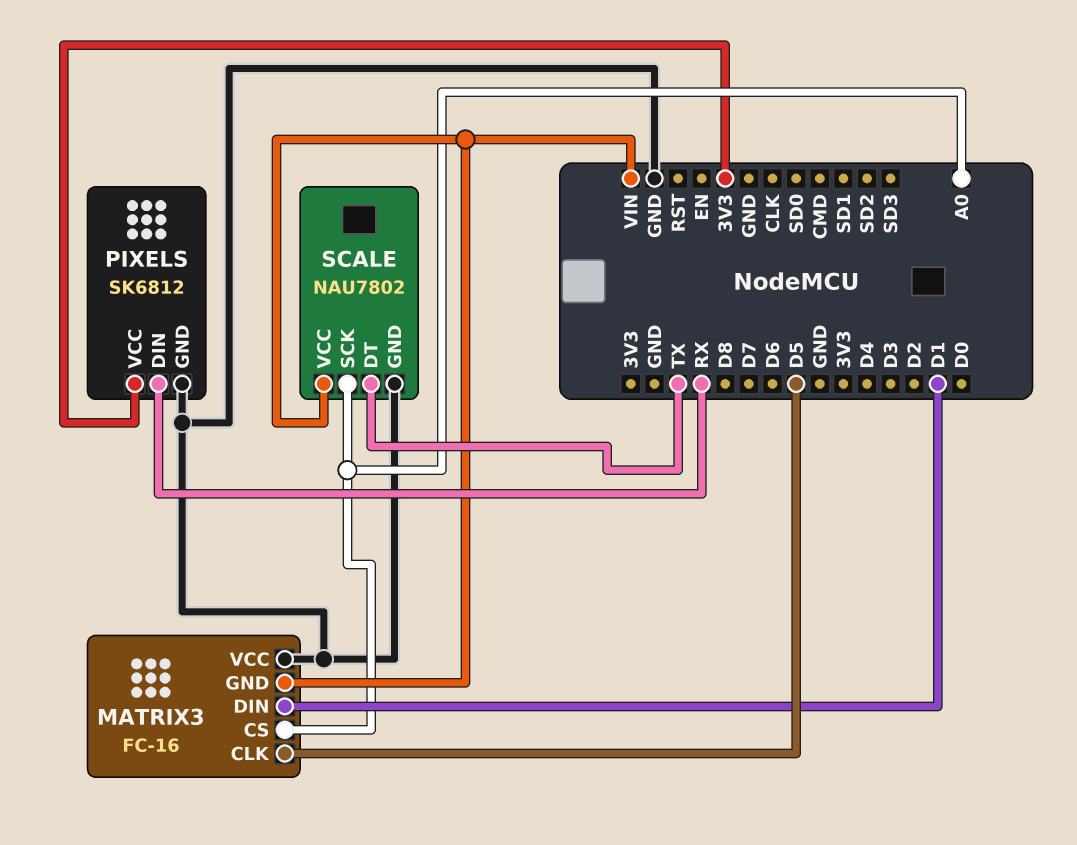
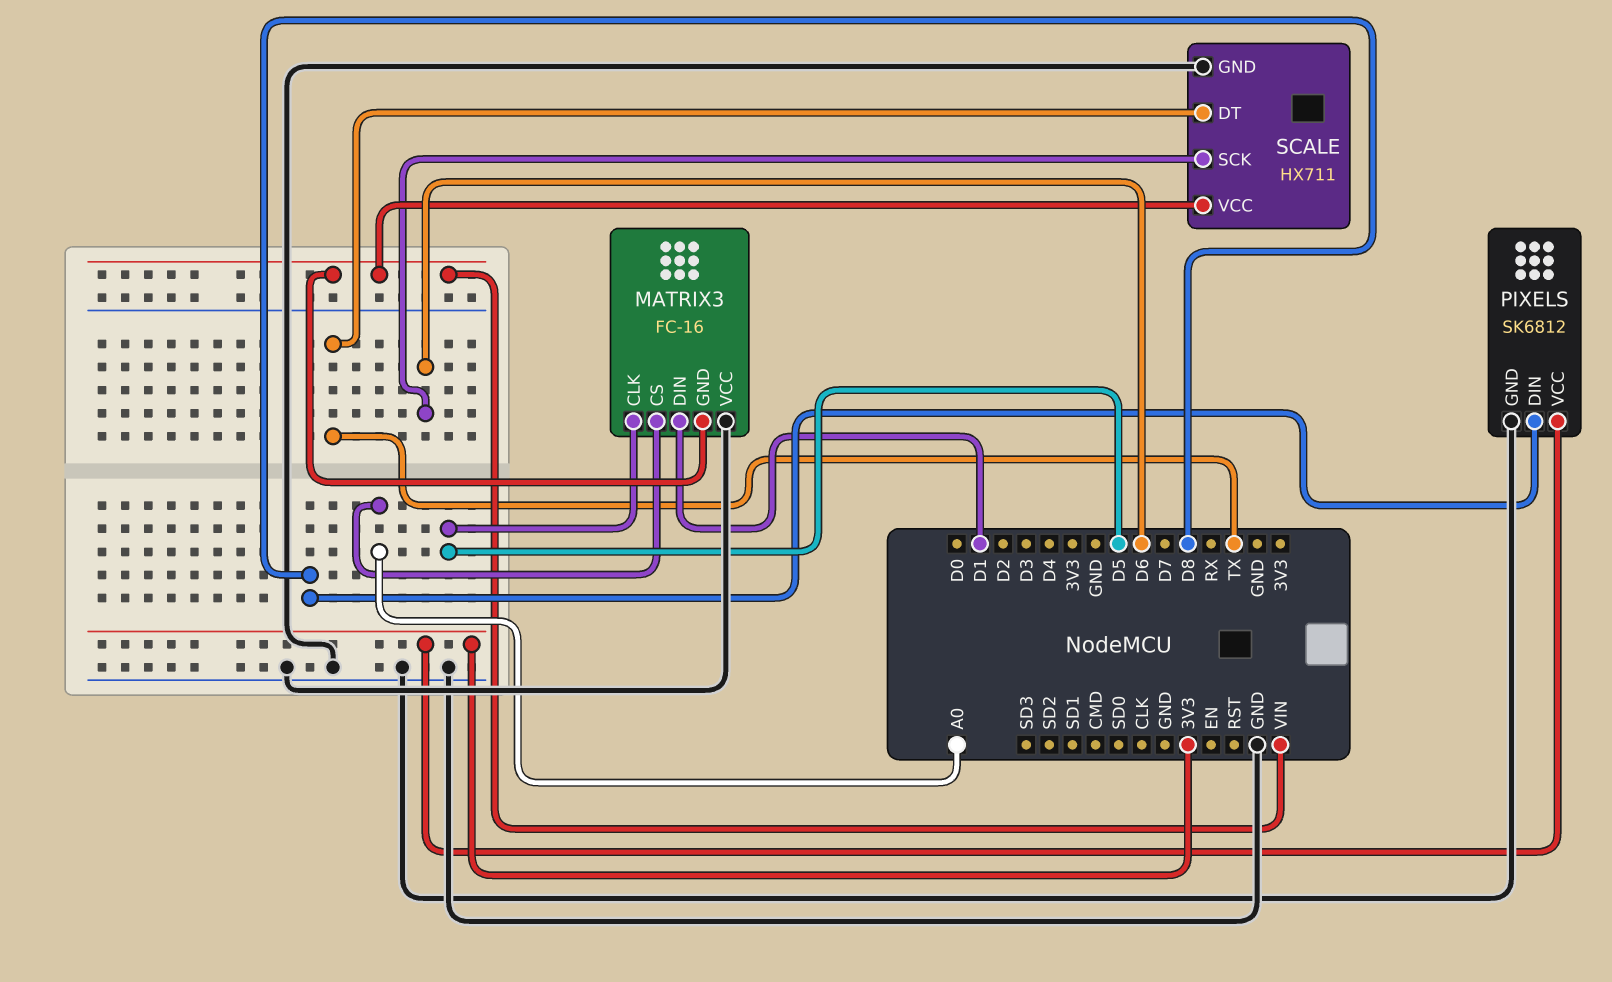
PIXELS pin DIN: RX -> D8
SCALE: NAU7802 -> HX711
SCALE pin SCK: A0 -> D6

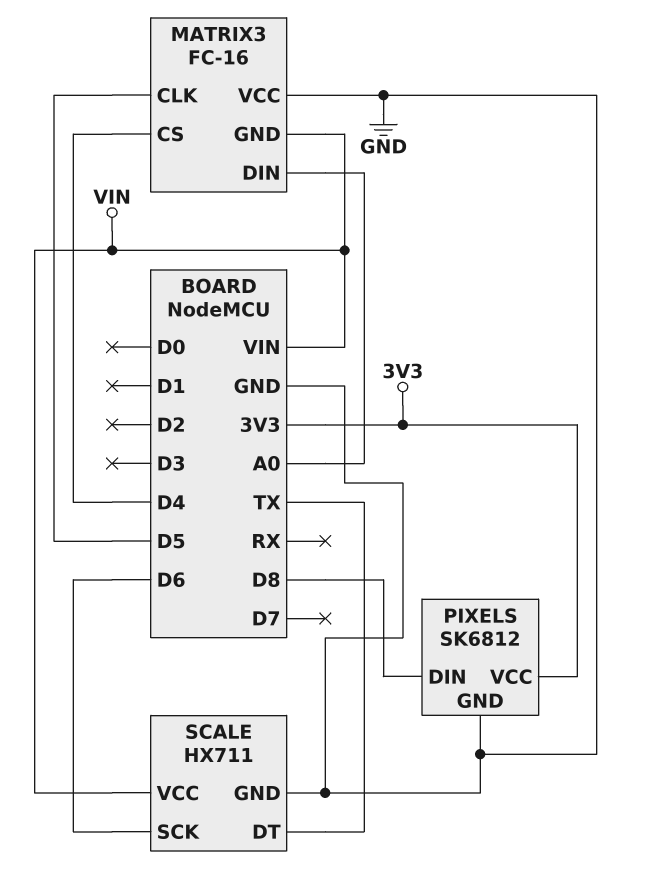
MATRIX3 pin CS: A0 -> D4
MATRIX3 pin DIN: D1 -> A0

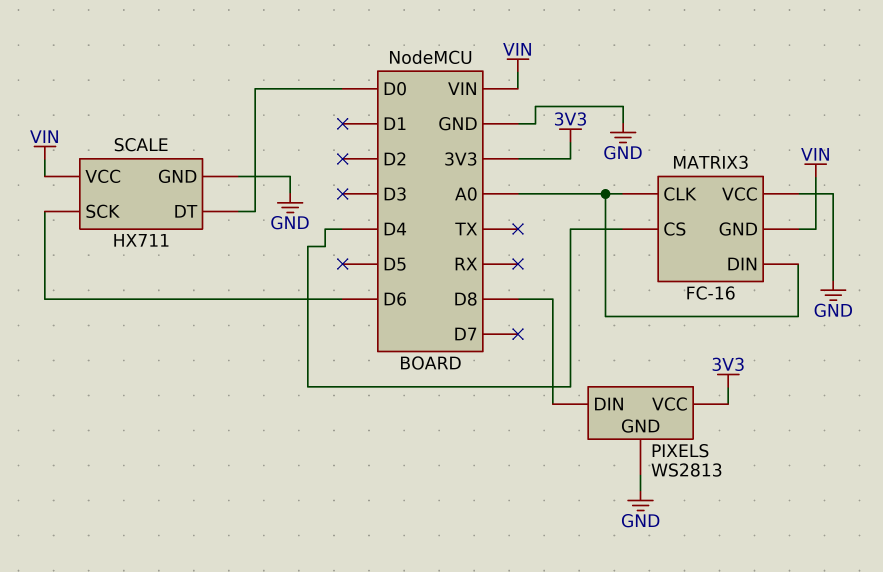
MATRIX3 pin CLK: D5 -> A0
PIXELS: SK6812 -> WS2813
SCALE pin DT: TX -> D0

